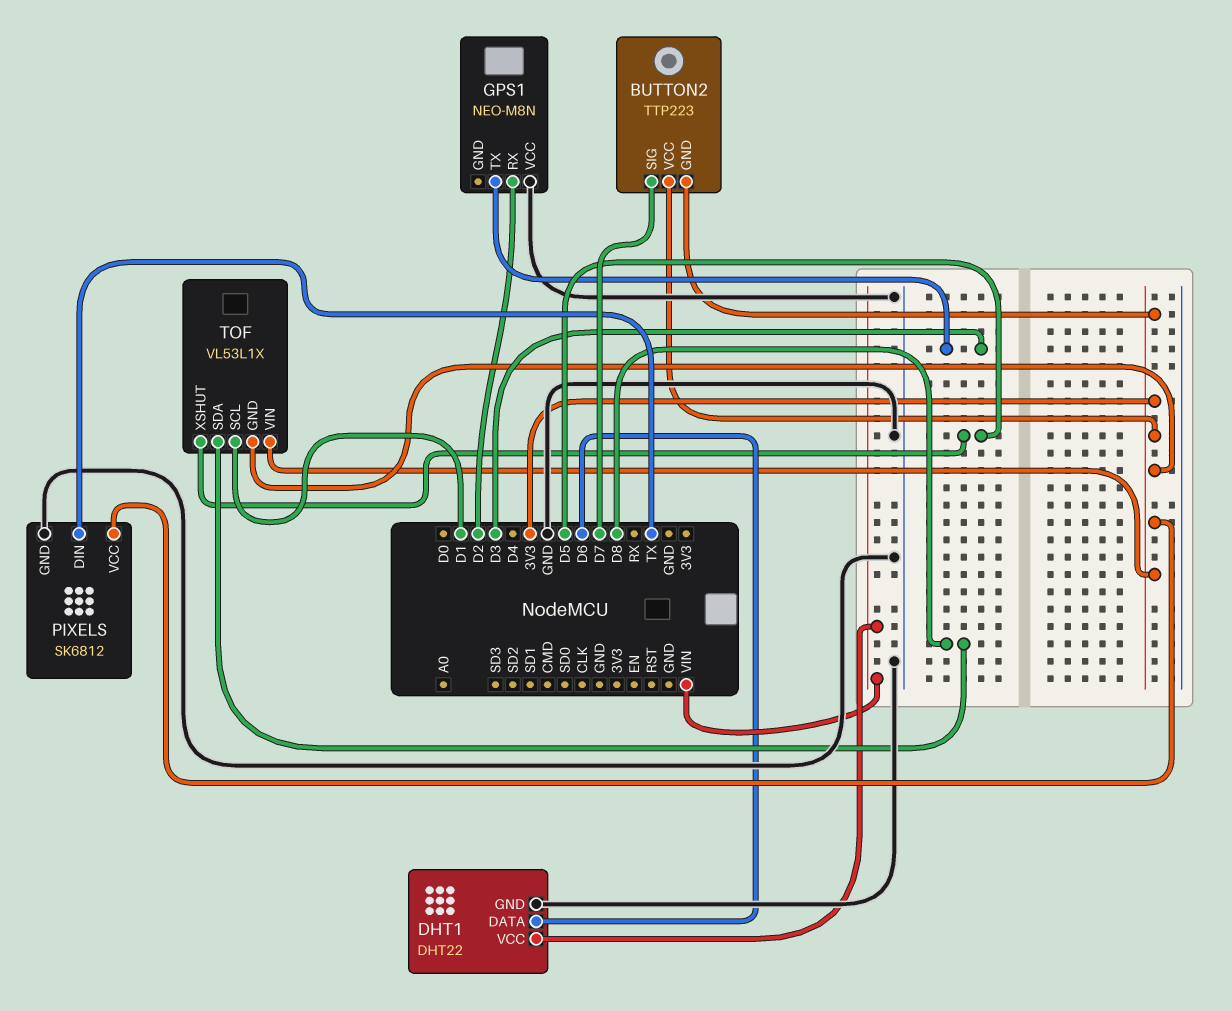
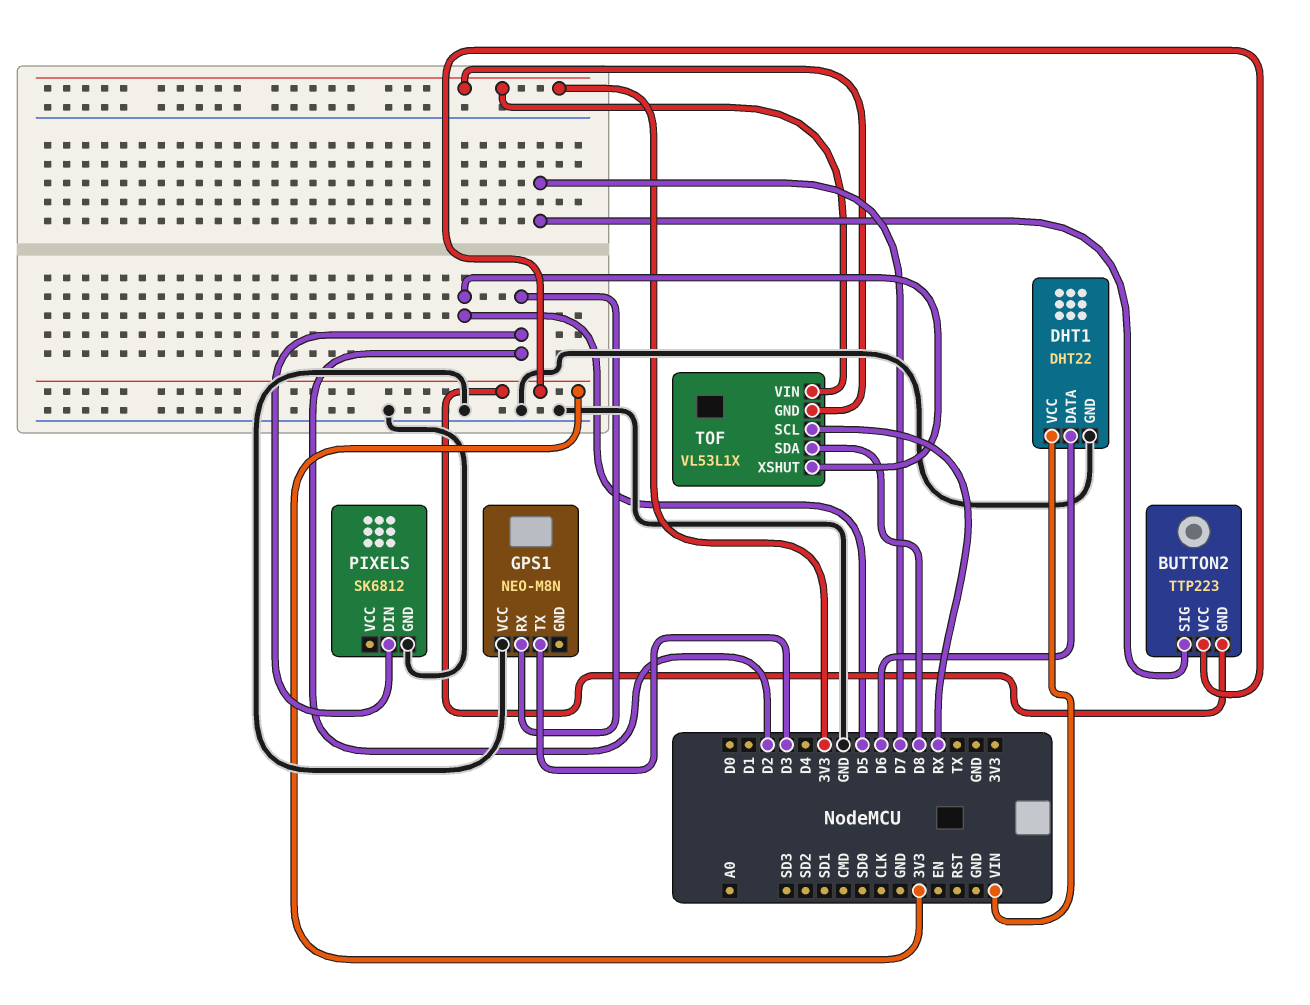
PIXELS pin DIN: TX -> D2
PIXELS pin VCC: 3V3 -> none
TOF pin SCL: D1 -> RX

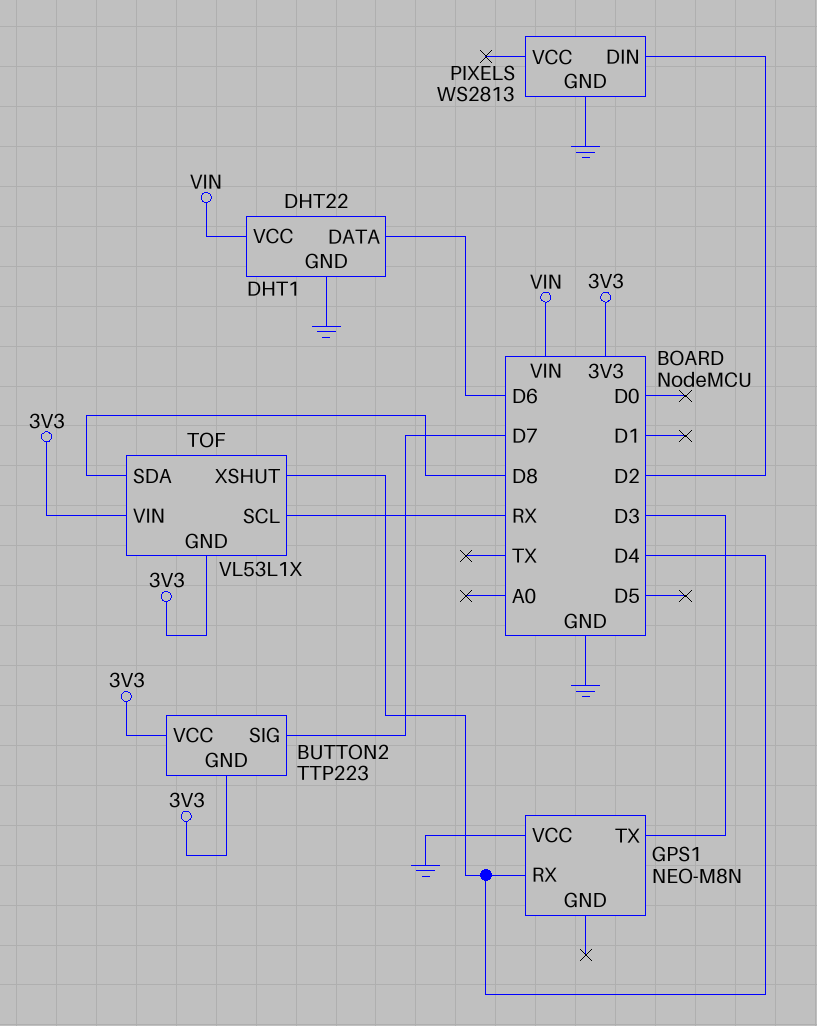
GPS1 pin RX: D2 -> D4
PIXELS: SK6812 -> WS2813
TOF pin XSHUT: D5 -> D4

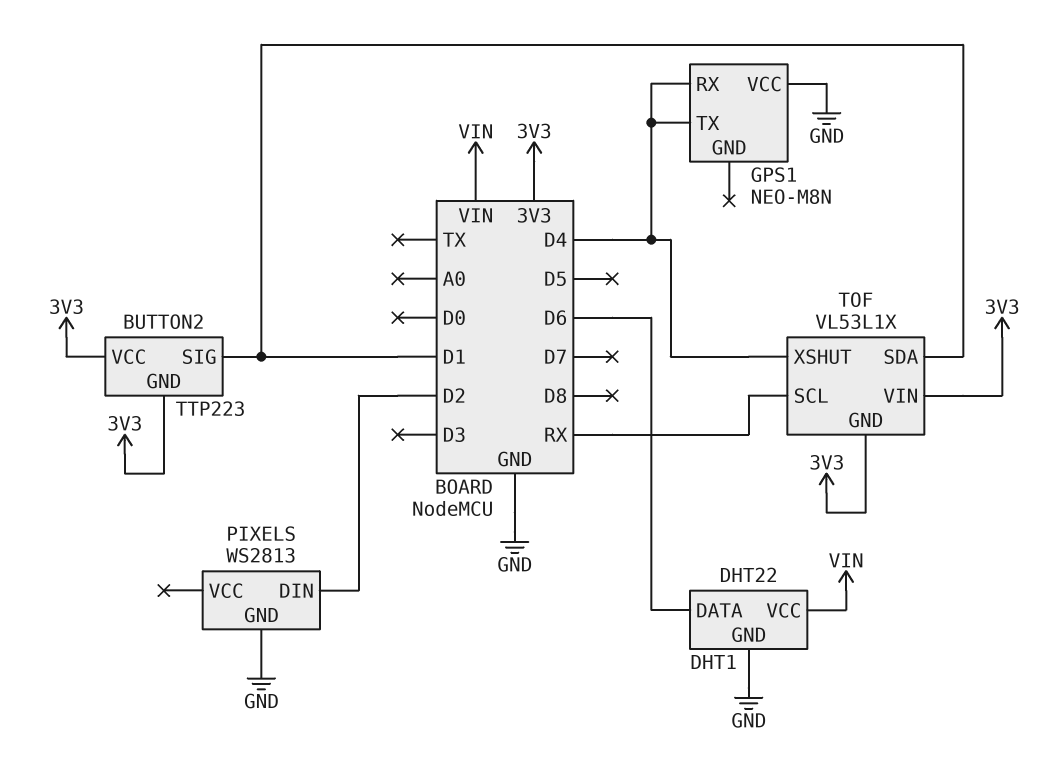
BUTTON2 pin SIG: D7 -> D1
GPS1 pin TX: D3 -> D4
TOF pin SDA: D8 -> D1

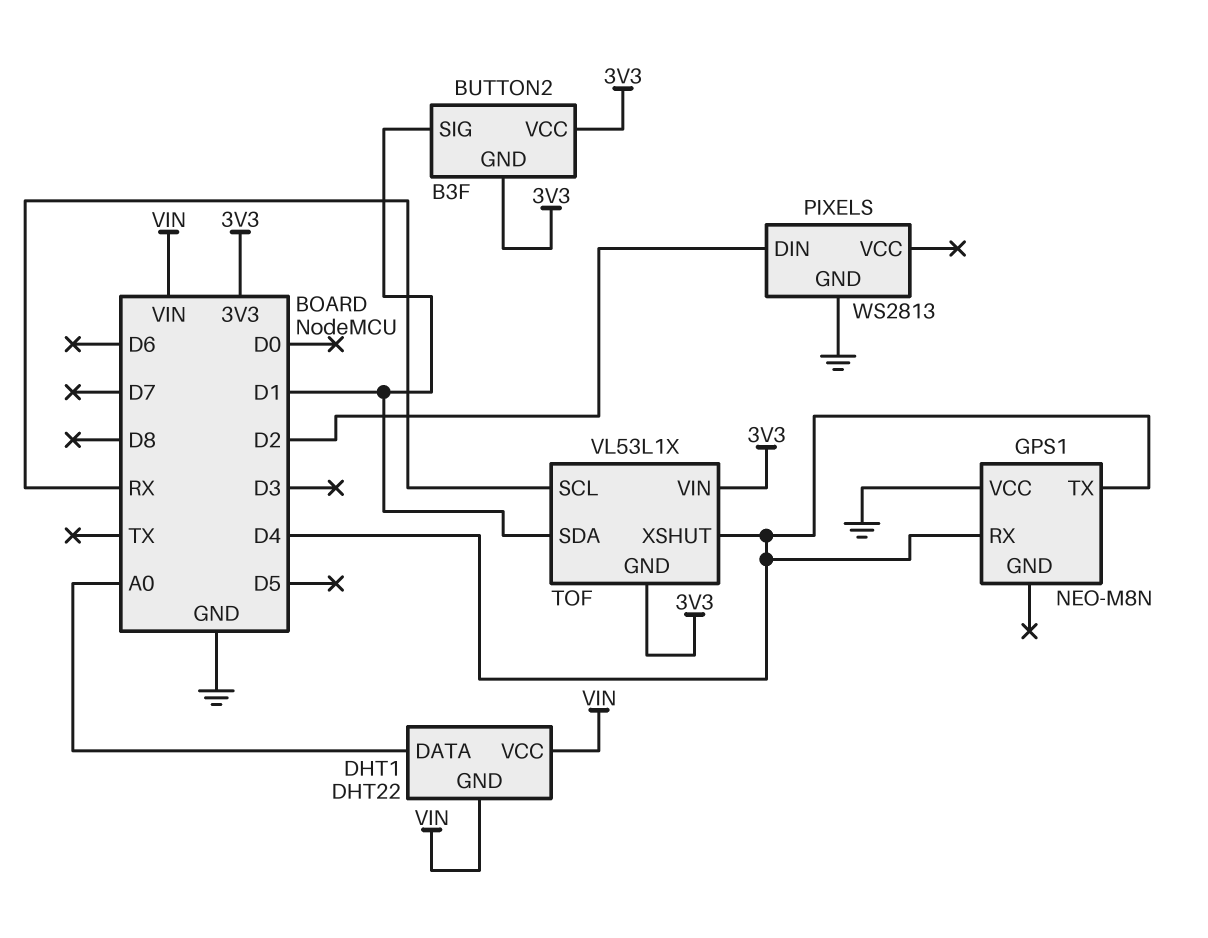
BUTTON2: TTP223 -> B3F
DHT1 pin DATA: D6 -> A0
DHT1 pin GND: GND -> VIN

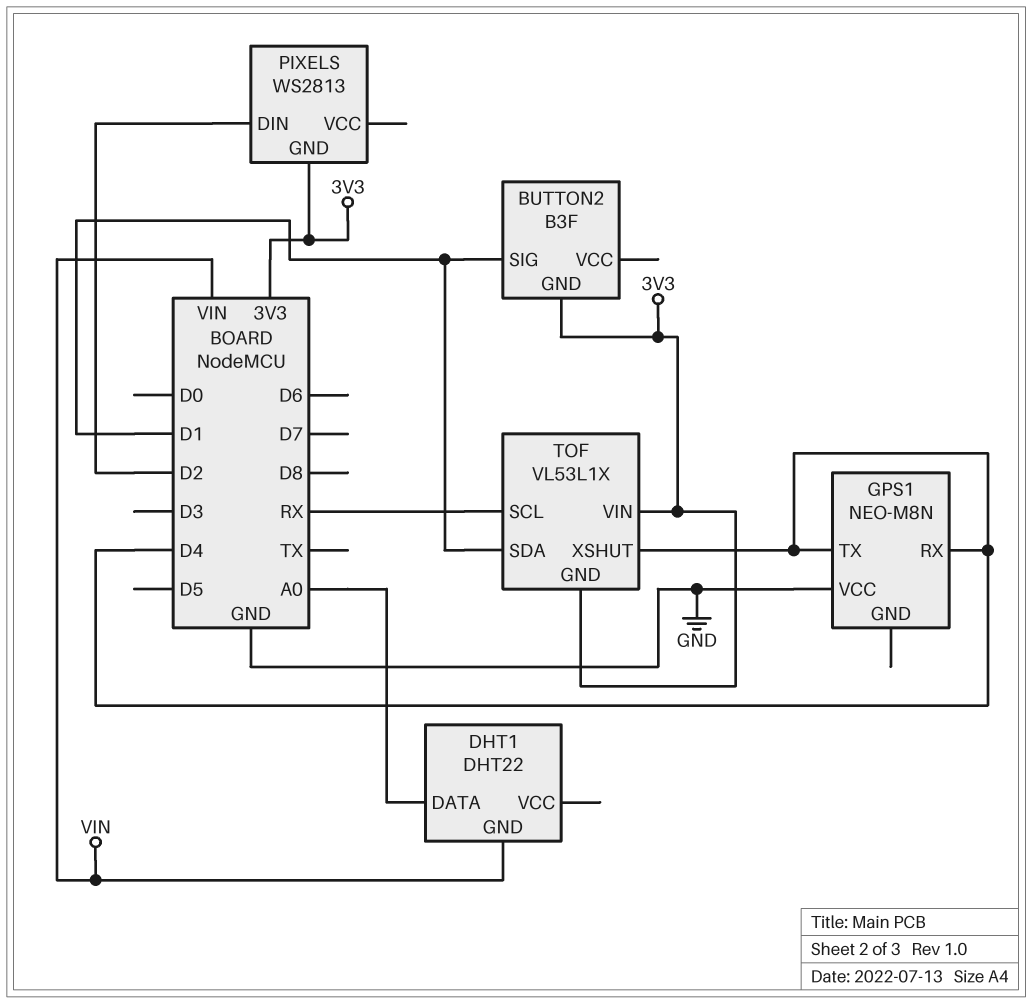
BUTTON2 pin VCC: 3V3 -> none
DHT1 pin VCC: VIN -> none
PIXELS pin GND: GND -> 3V3

